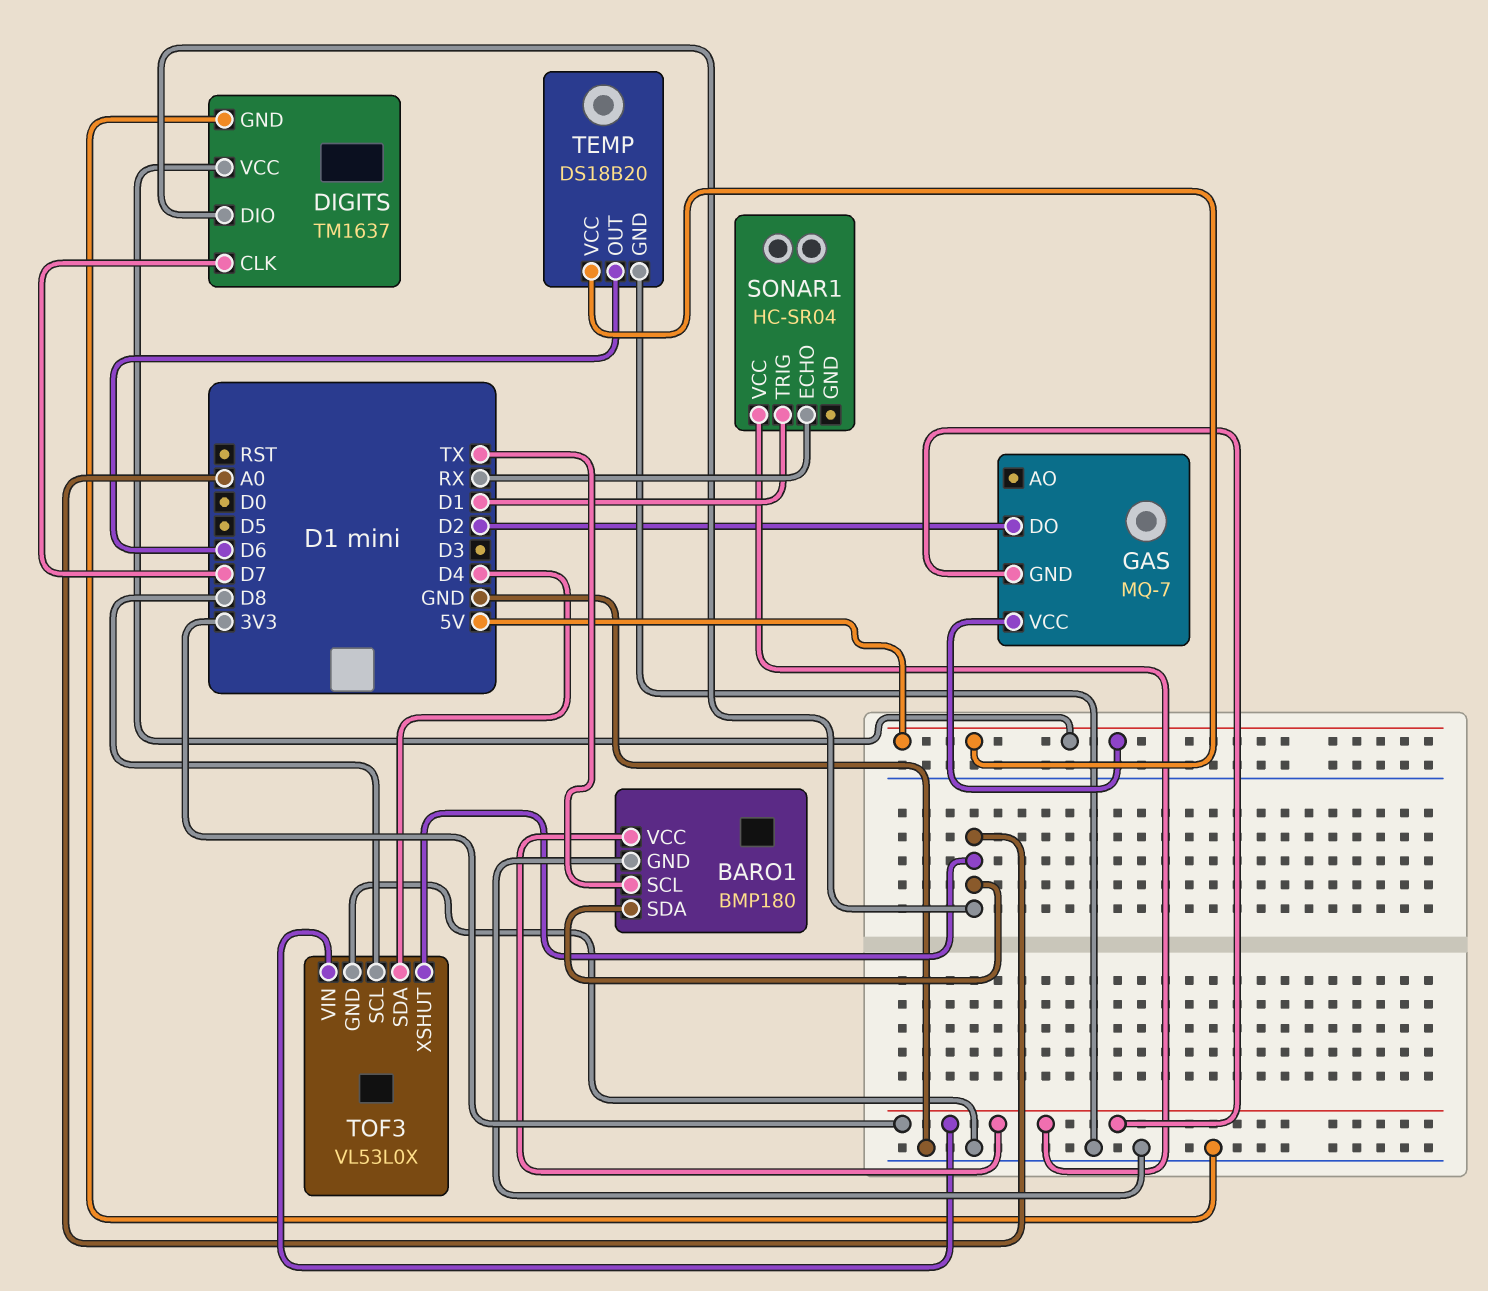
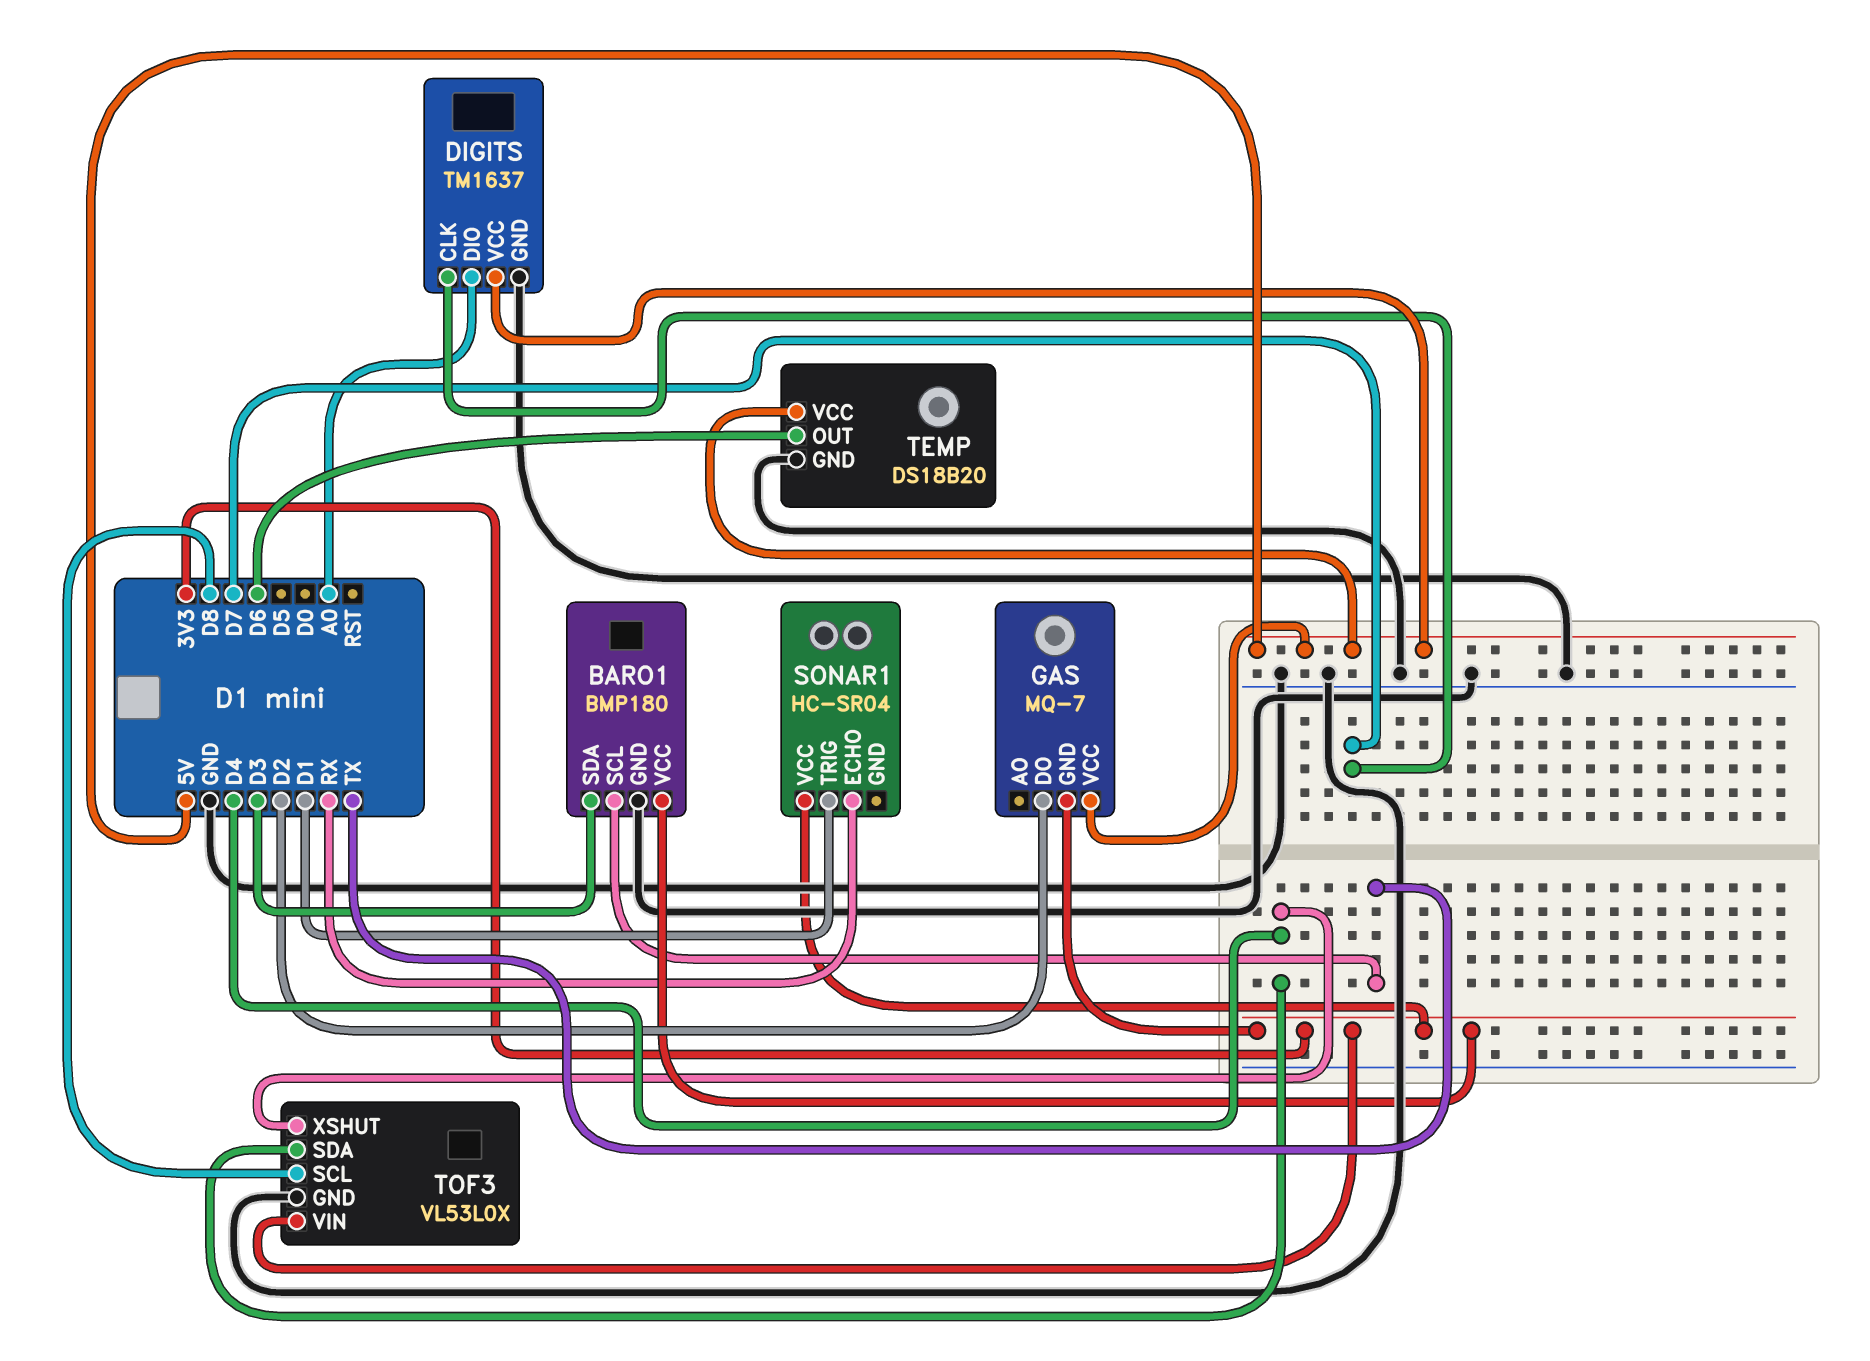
BARO1 pin SDA: A0 -> D3
TOF3 pin XSHUT: A0 -> D4

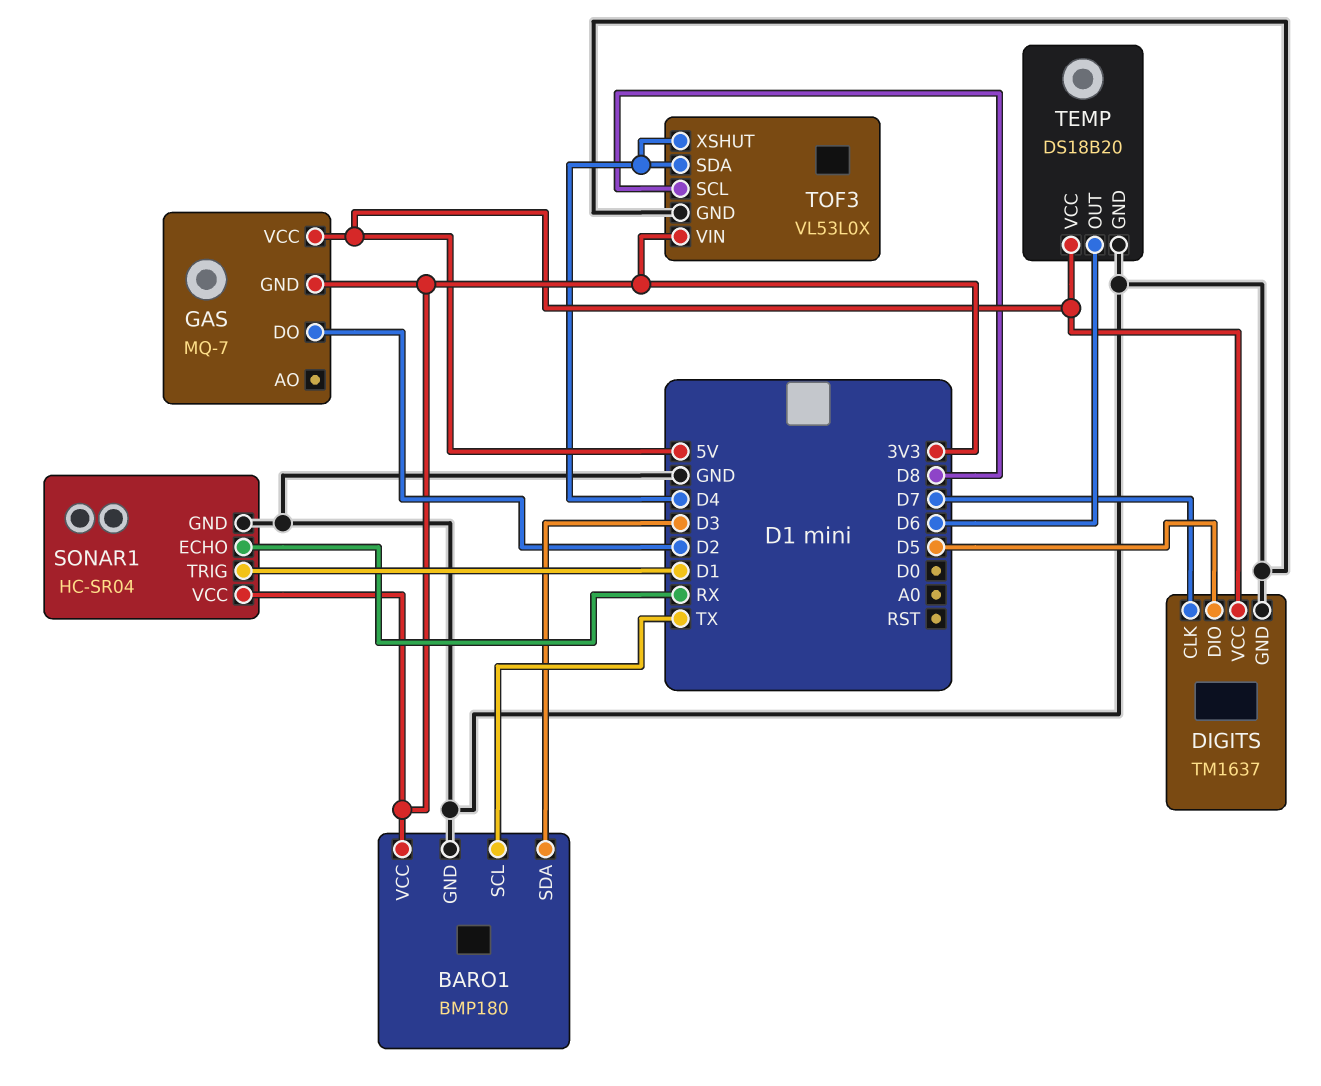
DIGITS pin DIO: A0 -> D5
SONAR1 pin GND: none -> GND

